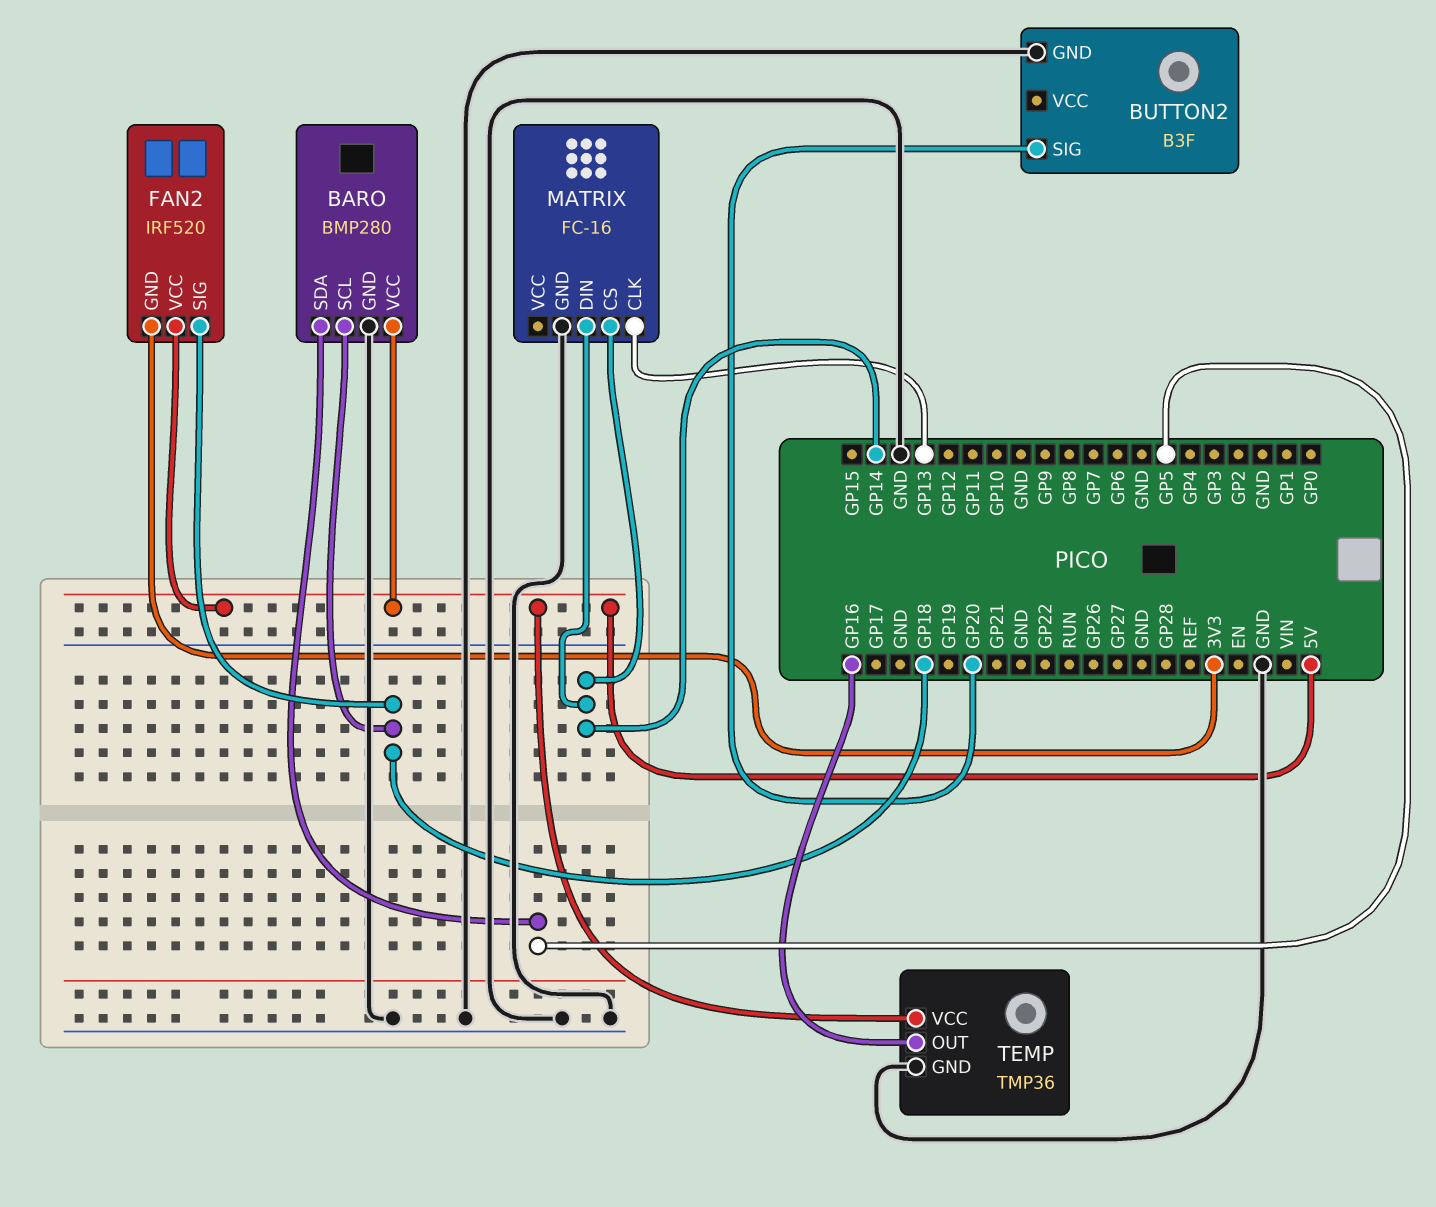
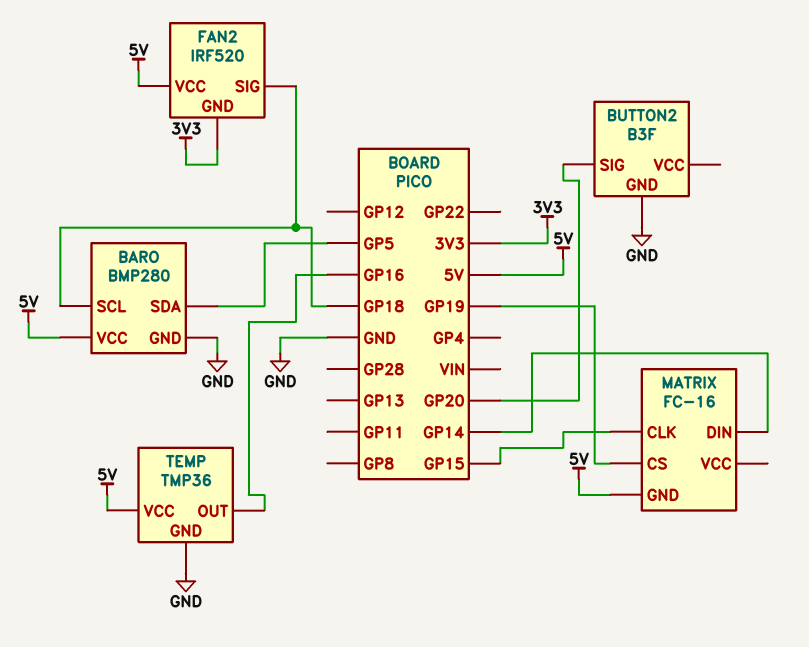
MATRIX pin CLK: GP13 -> GP15
MATRIX pin CS: GP14 -> GP19
MATRIX pin GND: GND -> 5V

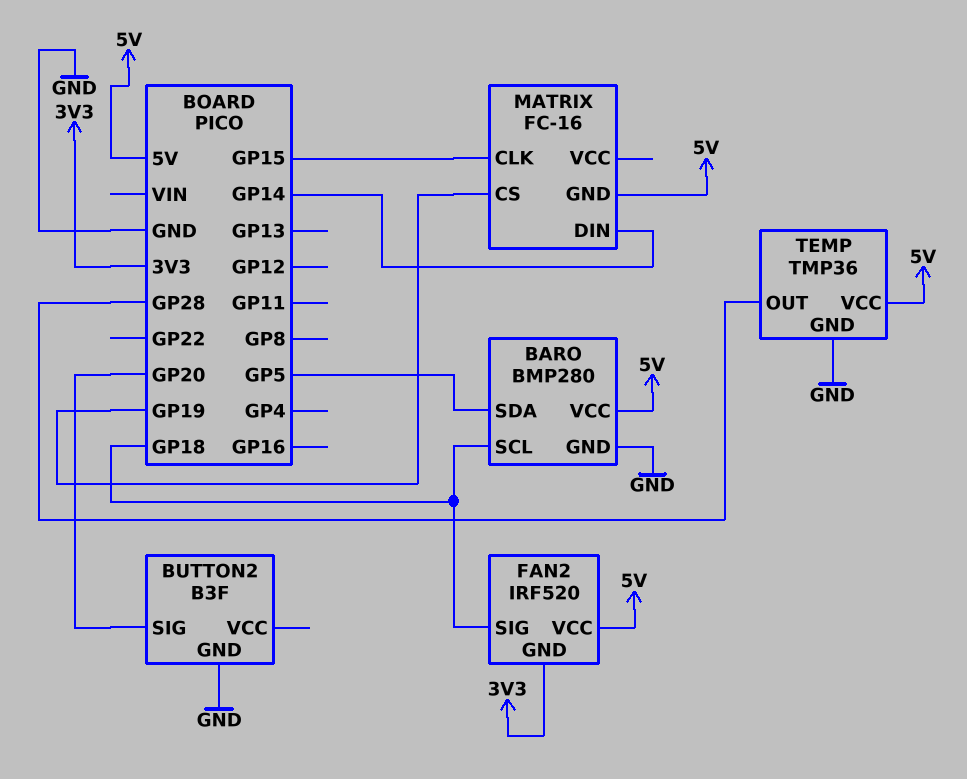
TEMP pin OUT: GP16 -> GP28

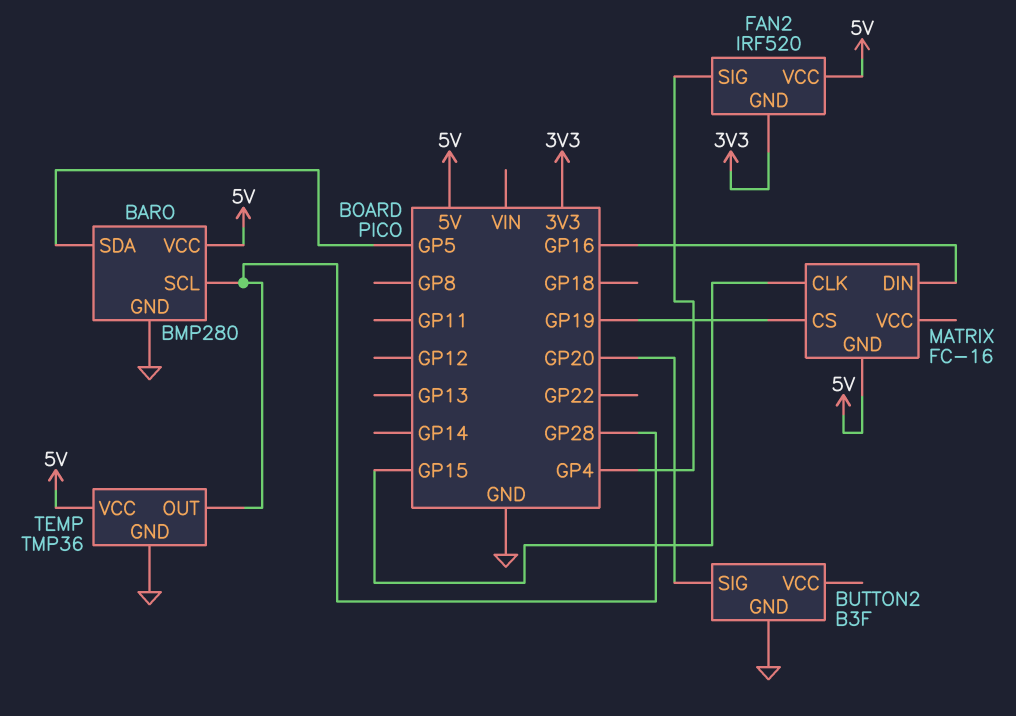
BARO pin SCL: GP18 -> GP28
FAN2 pin SIG: GP18 -> GP4
MATRIX pin DIN: GP14 -> GP16

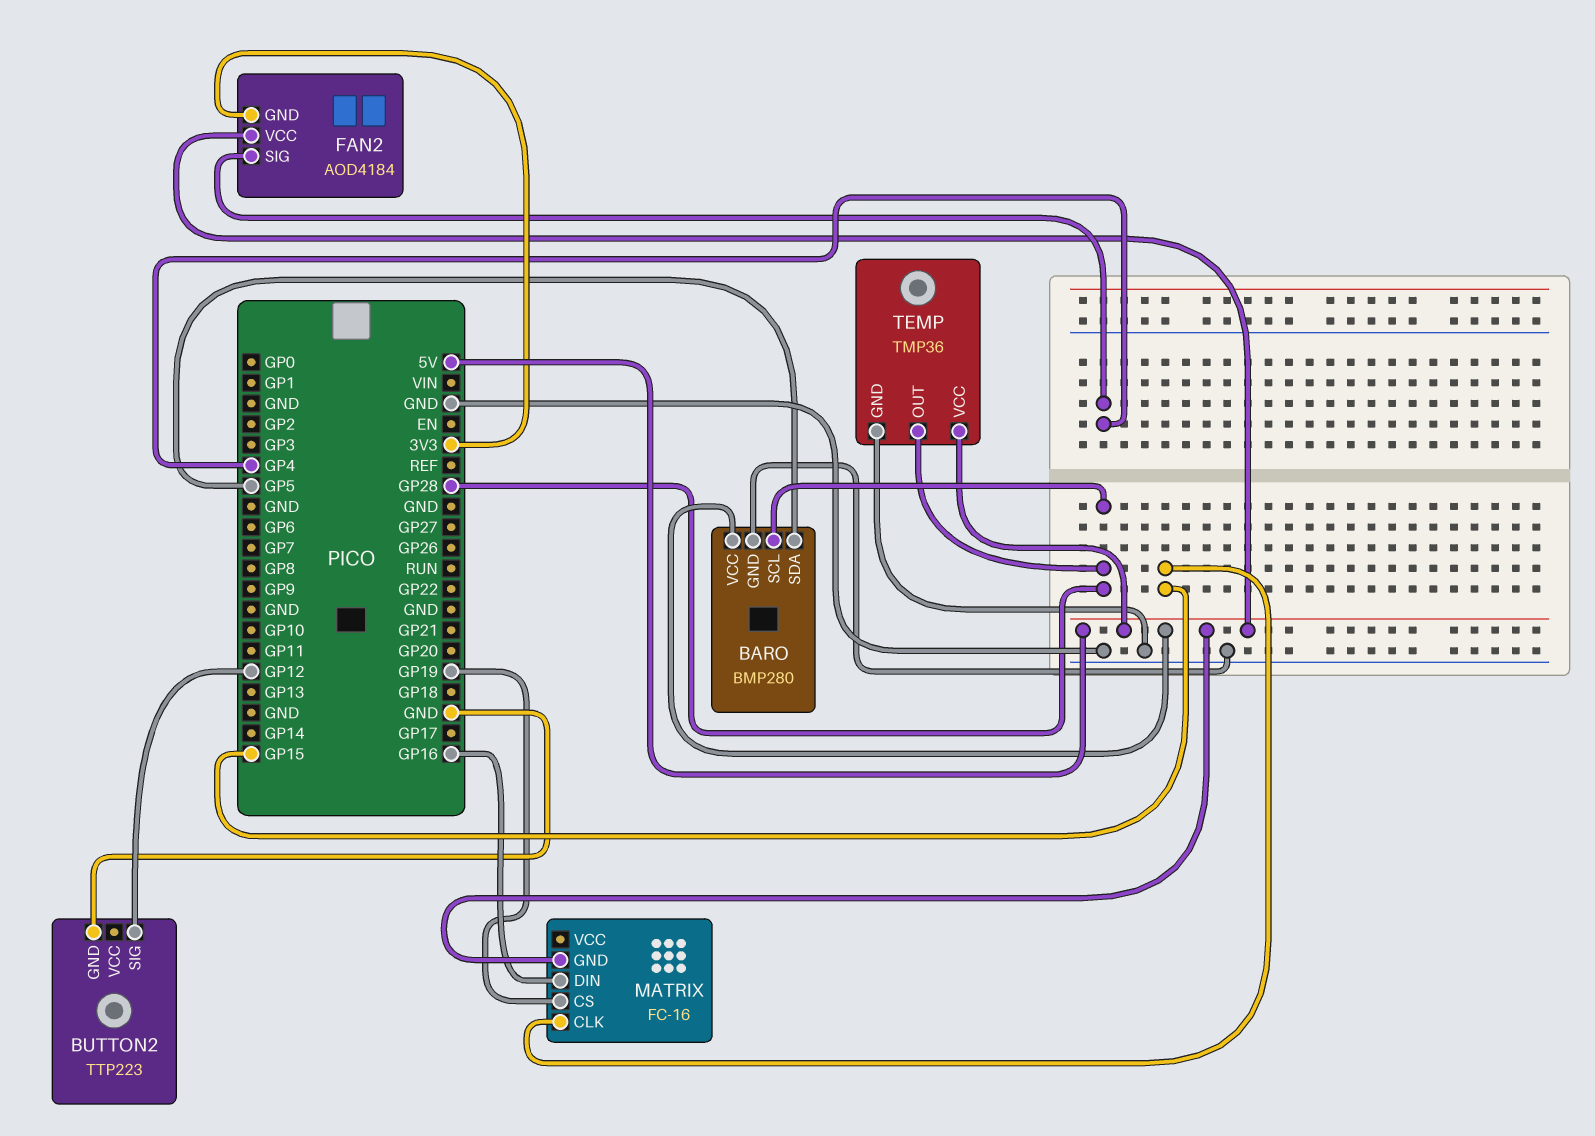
BUTTON2: B3F -> TTP223
BUTTON2 pin SIG: GP20 -> GP12
FAN2: IRF520 -> AOD4184

